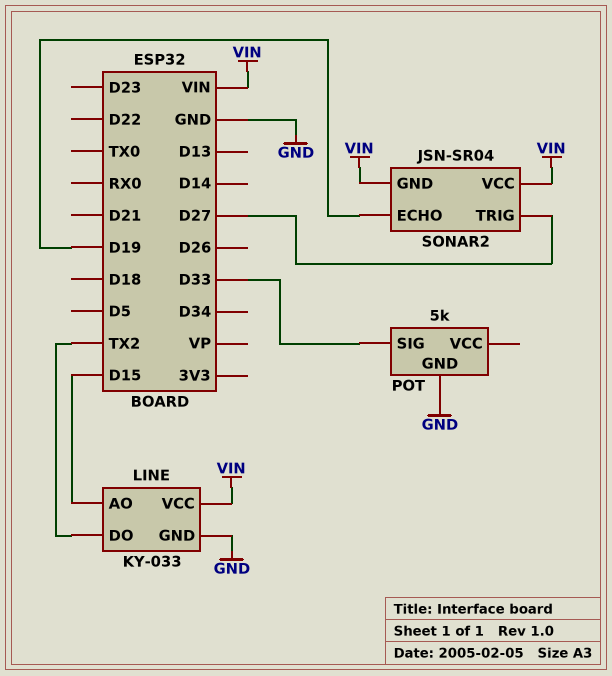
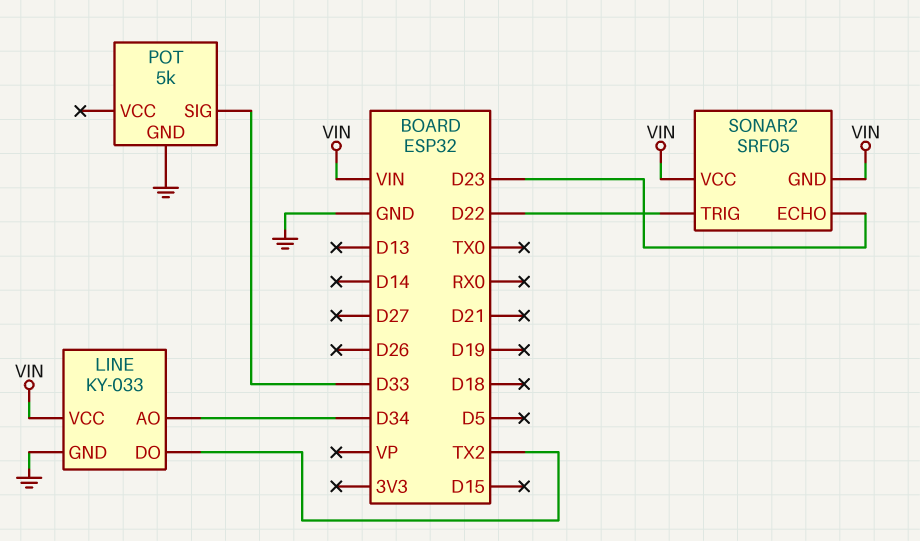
LINE pin AO: D15 -> D34
SONAR2: JSN-SR04 -> SRF05
SONAR2 pin ECHO: D19 -> D23
SONAR2 pin TRIG: D27 -> D22

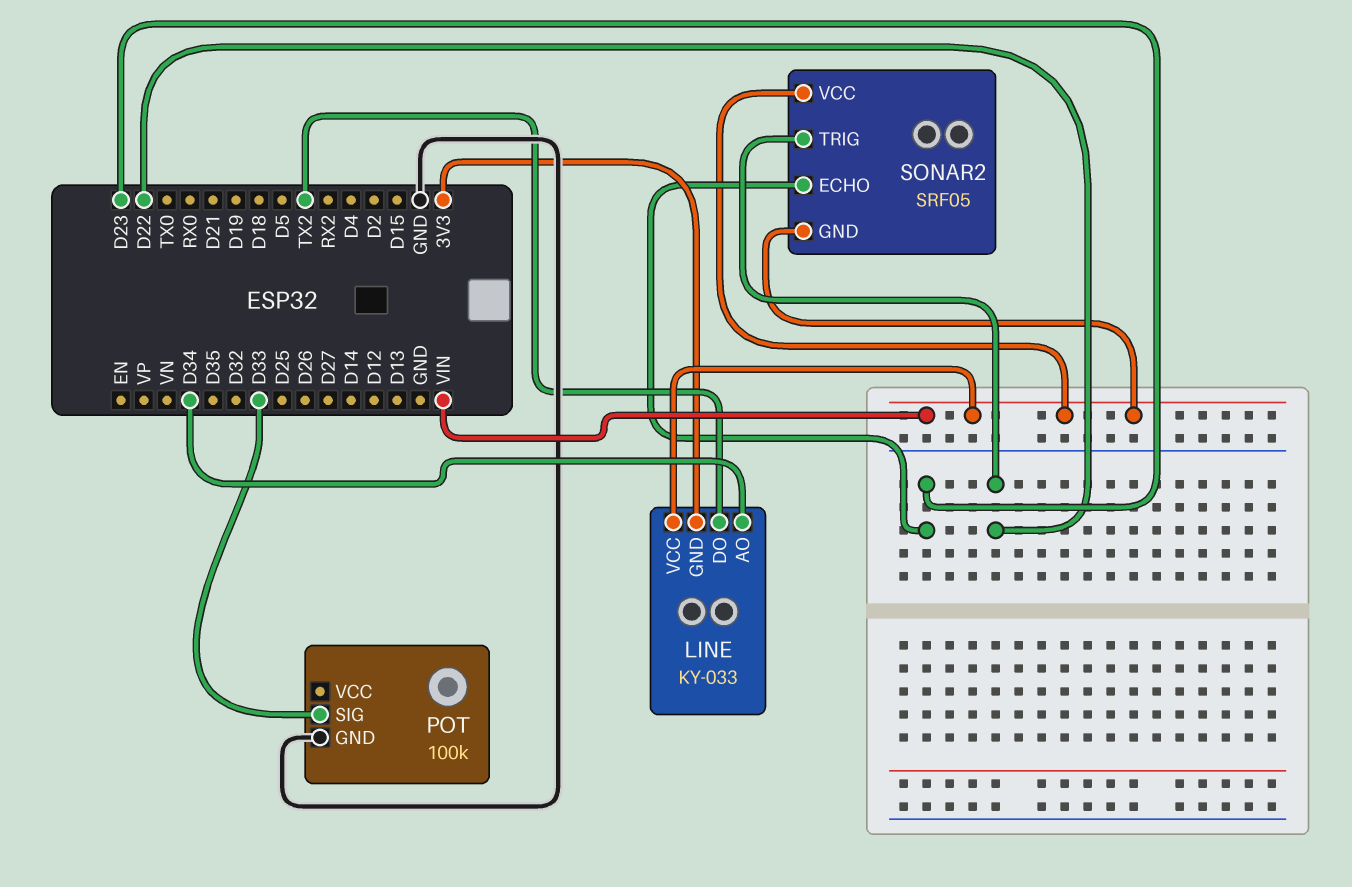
LINE pin GND: GND -> 3V3
POT: 5k -> 100k

